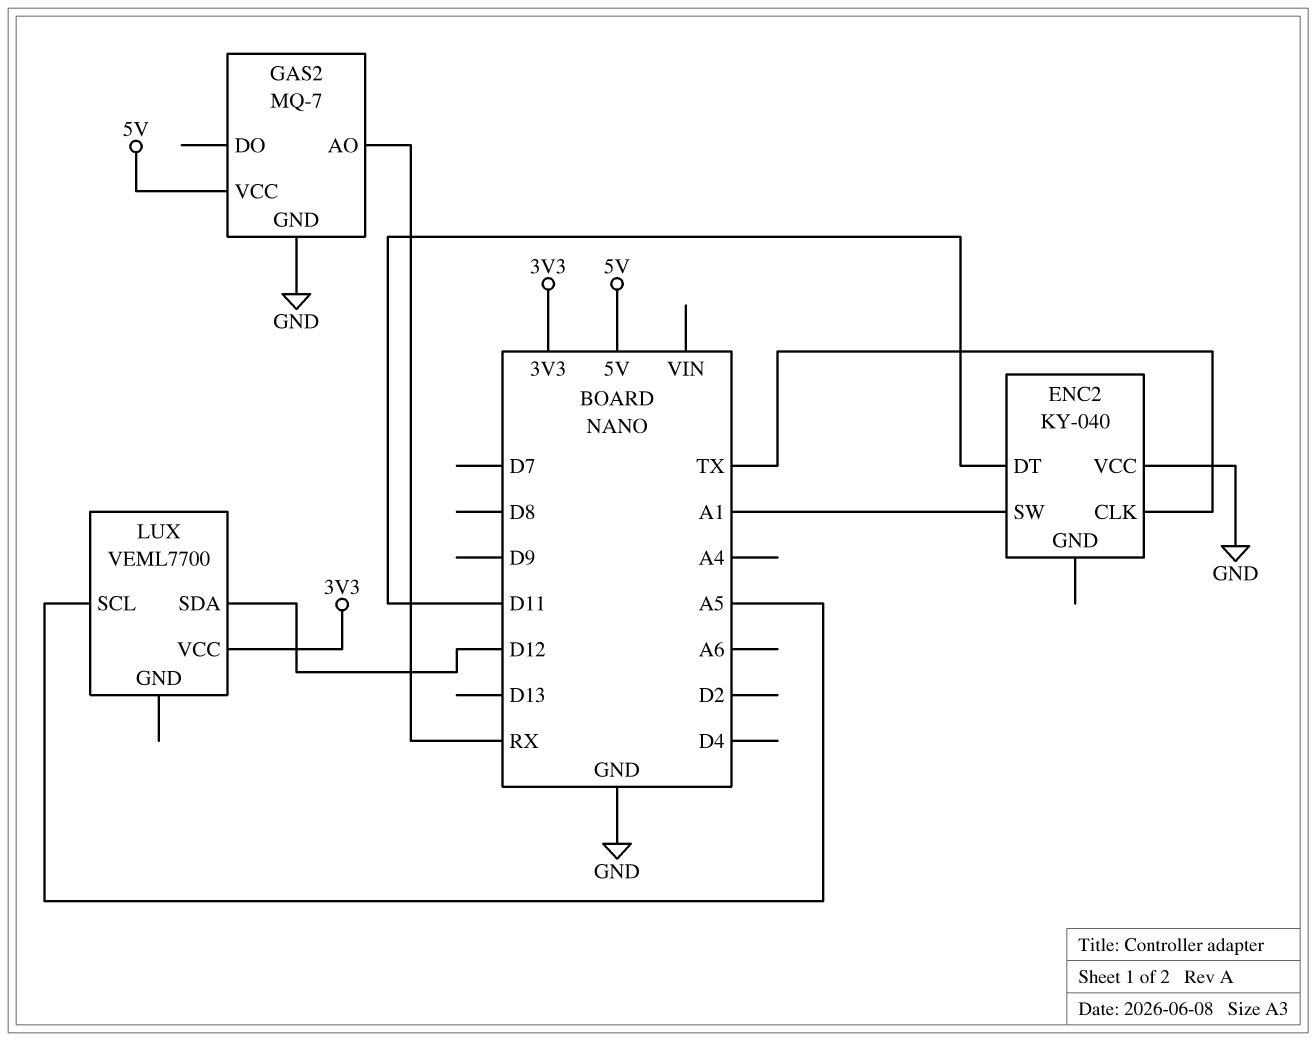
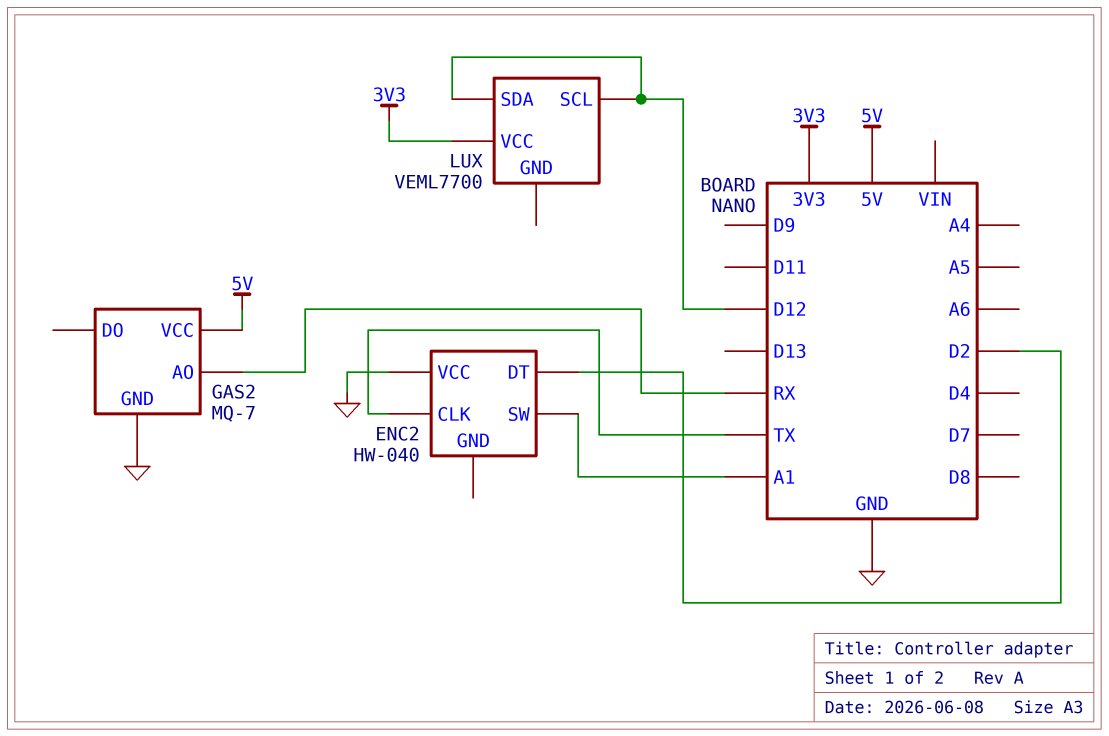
ENC2: KY-040 -> HW-040
ENC2 pin DT: D11 -> D2
LUX pin SCL: A5 -> D12

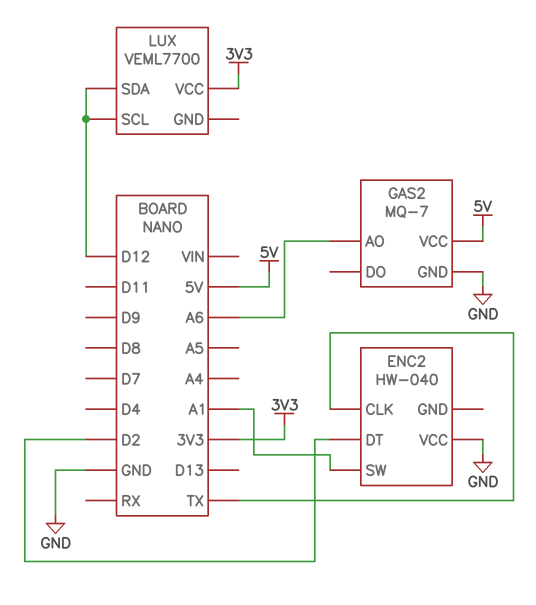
GAS2 pin AO: RX -> A6

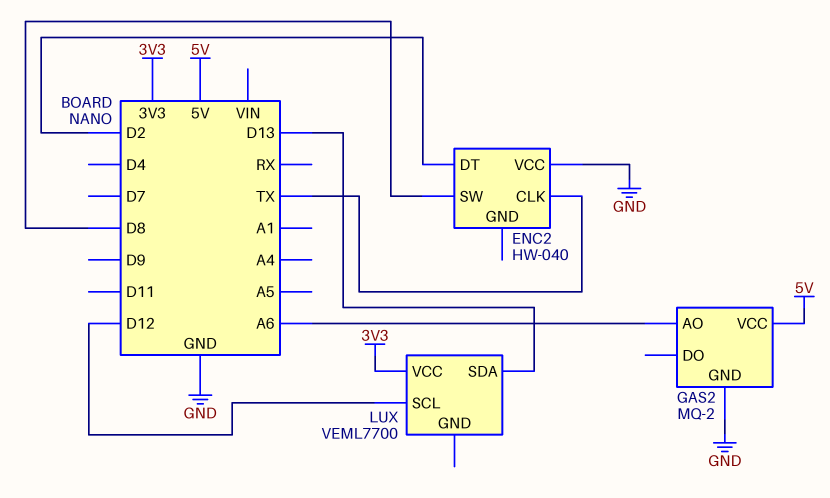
ENC2 pin SW: A1 -> D8
GAS2: MQ-7 -> MQ-2
LUX pin SDA: D12 -> D13

